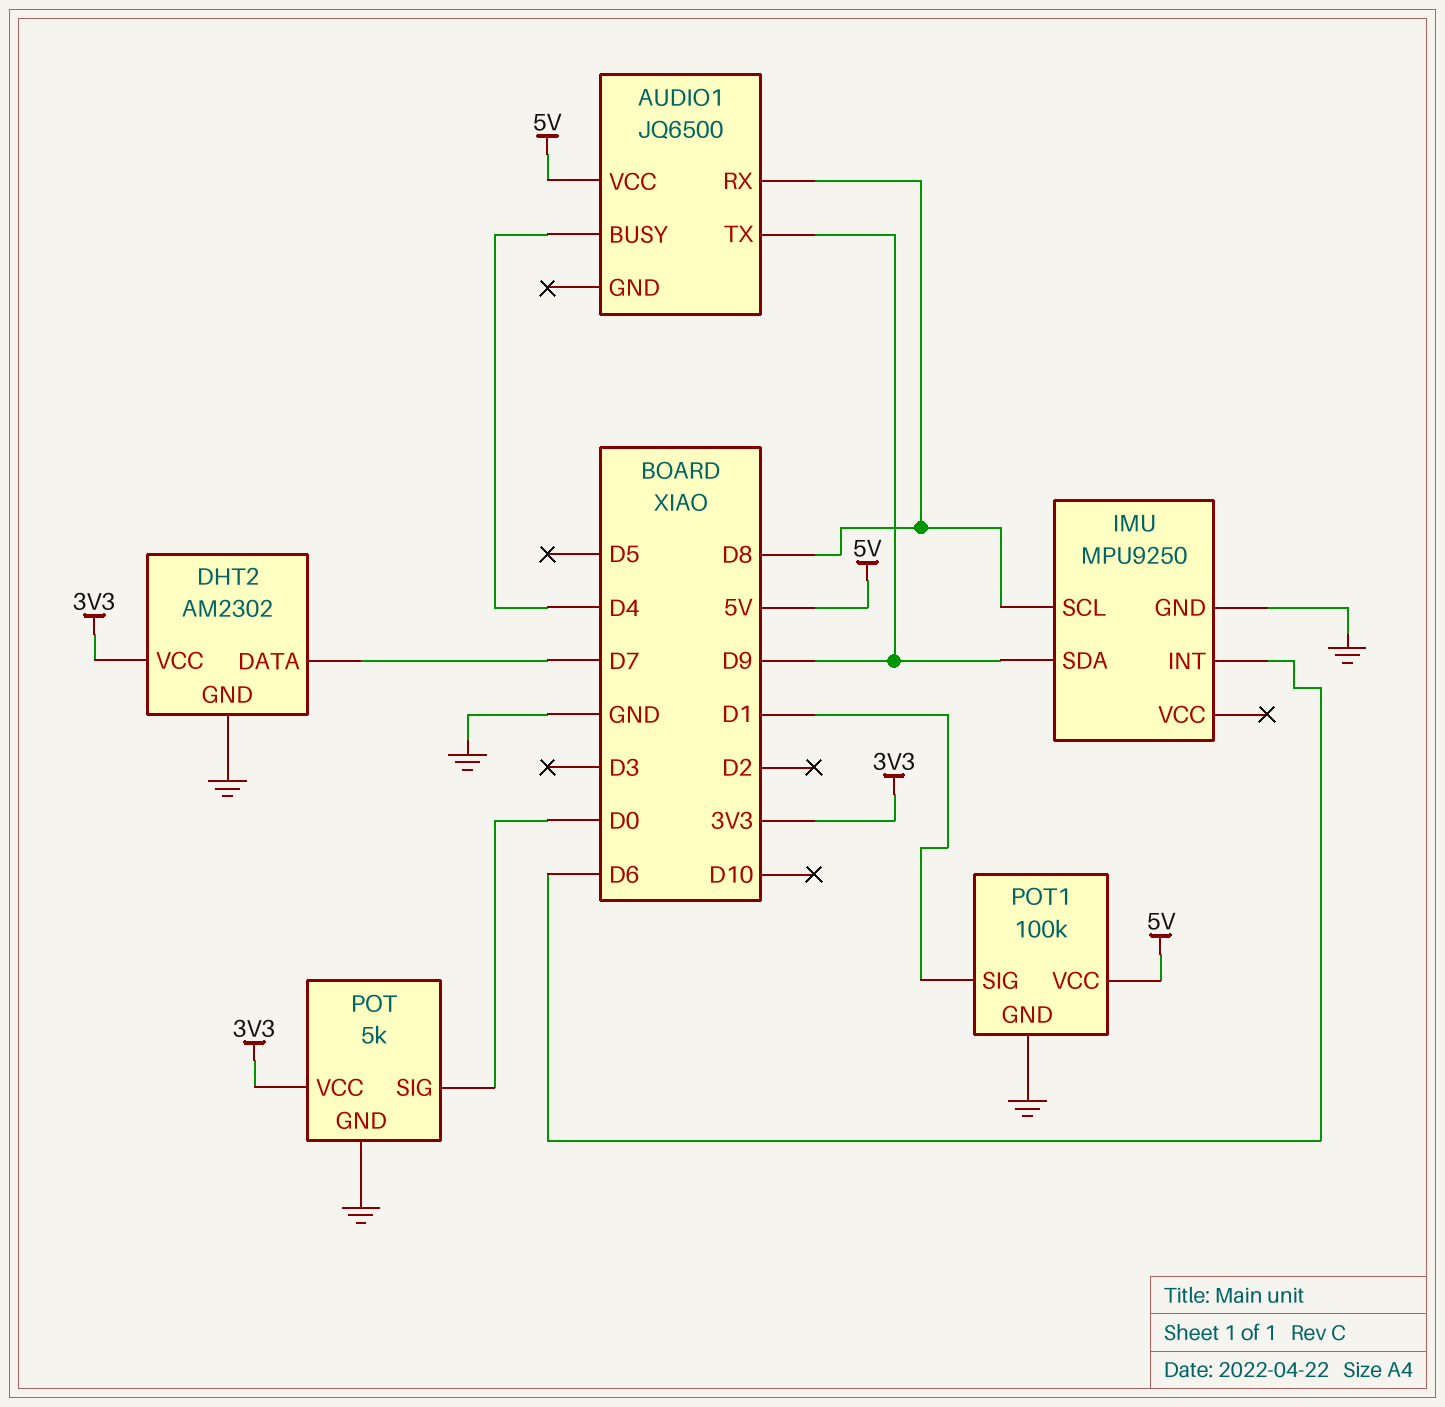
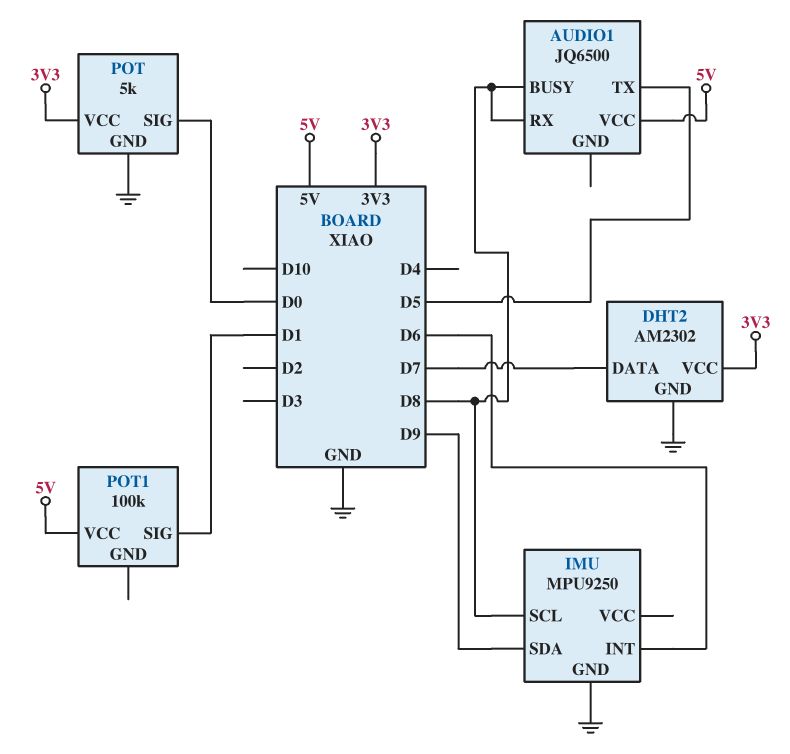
AUDIO1 pin BUSY: D4 -> D8
AUDIO1 pin TX: D9 -> D5
POT1 pin GND: GND -> none

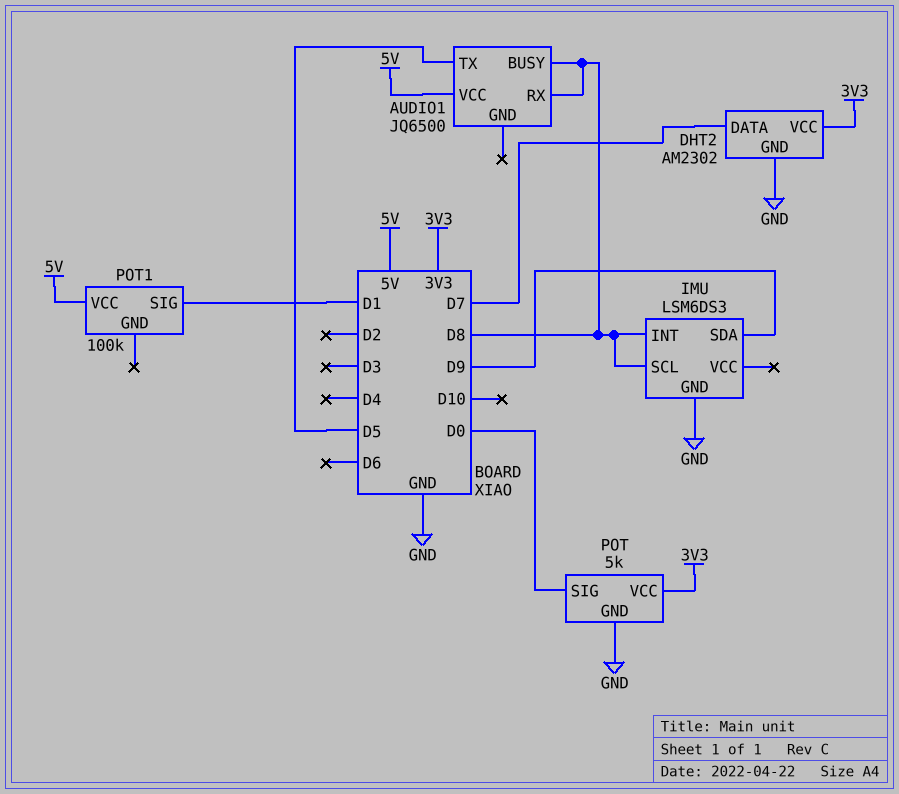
IMU: MPU9250 -> LSM6DS3
IMU pin INT: D6 -> D8

